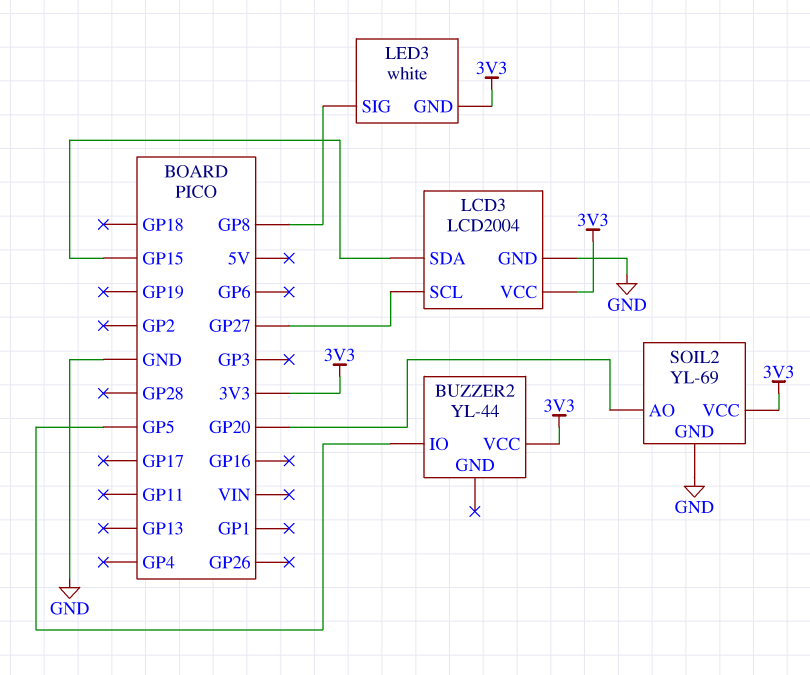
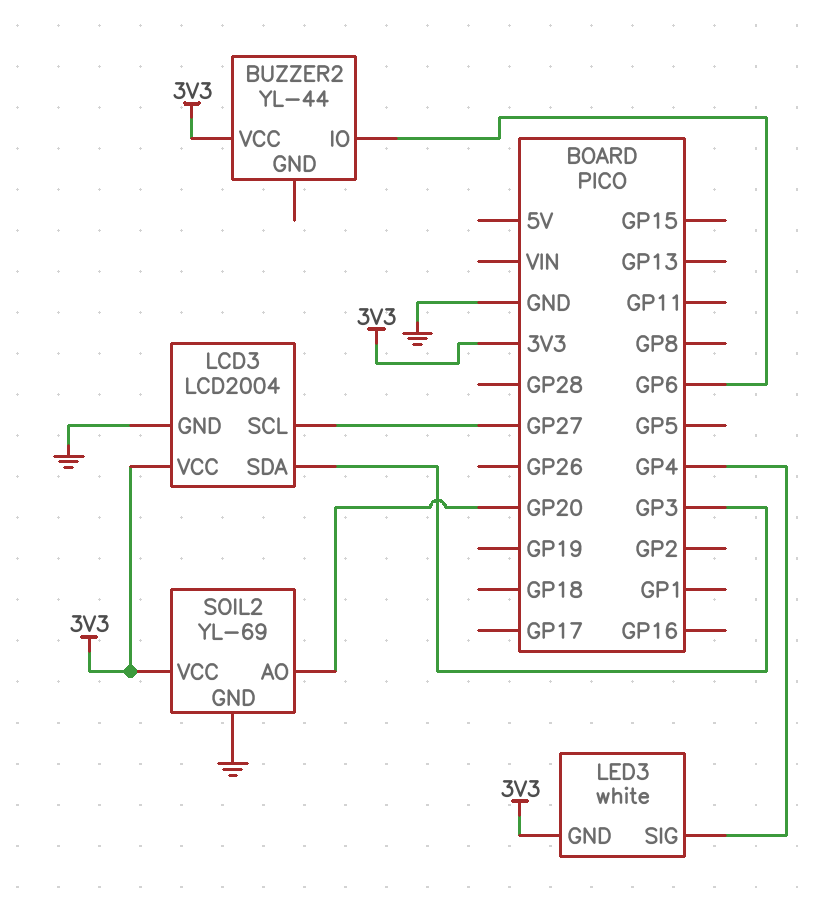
BUZZER2 pin IO: GP5 -> GP6
LCD3 pin SDA: GP15 -> GP3
LED3 pin SIG: GP8 -> GP4

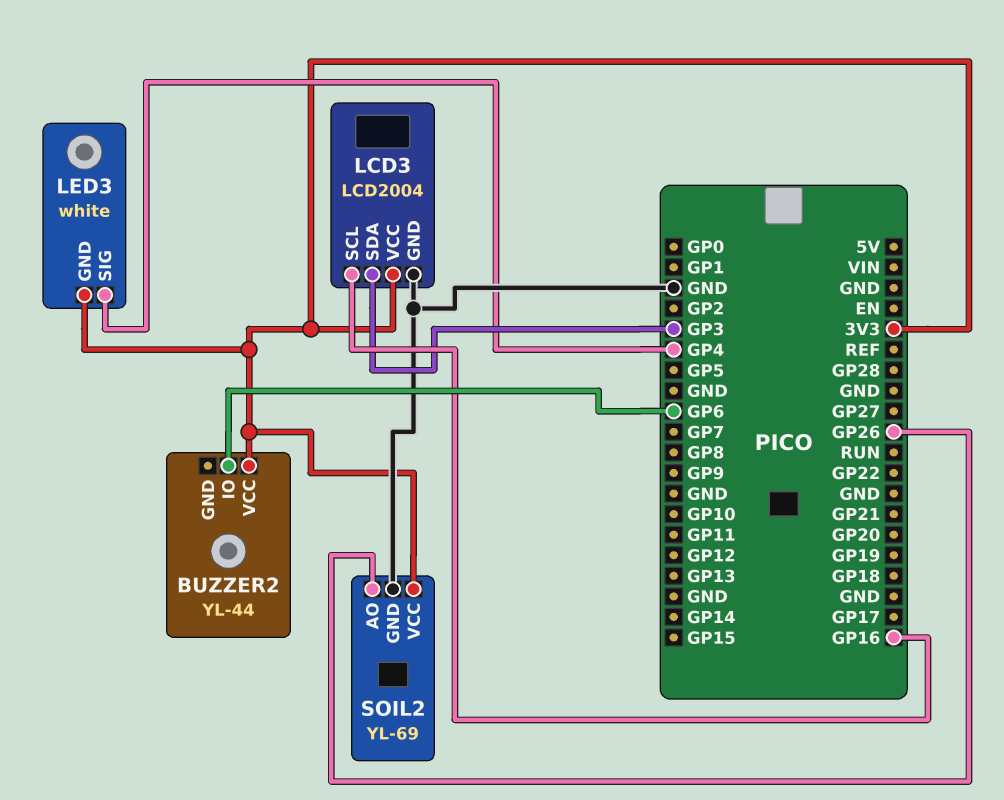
LCD3 pin SCL: GP27 -> GP16
SOIL2 pin AO: GP20 -> GP26

